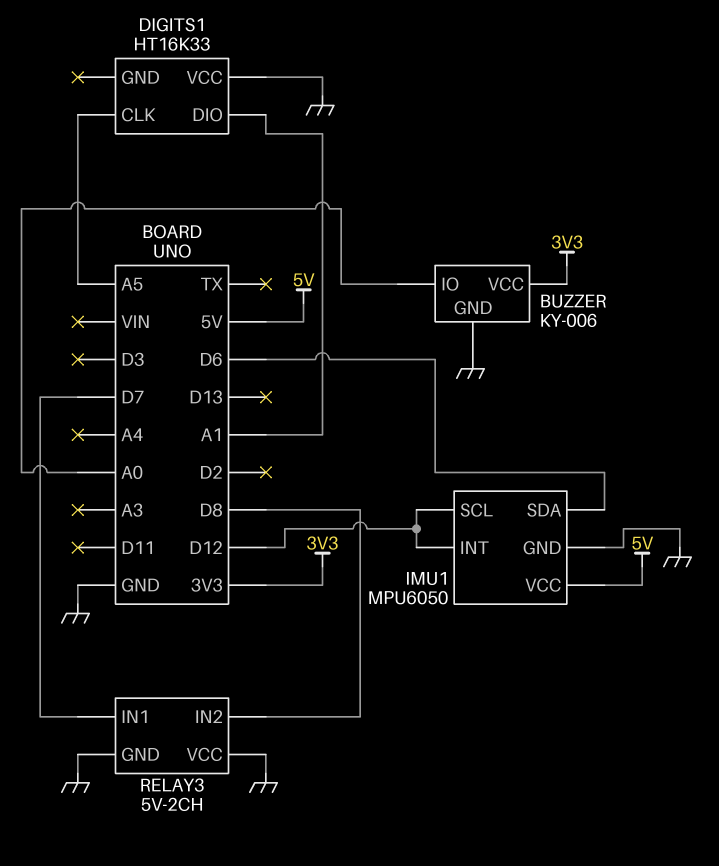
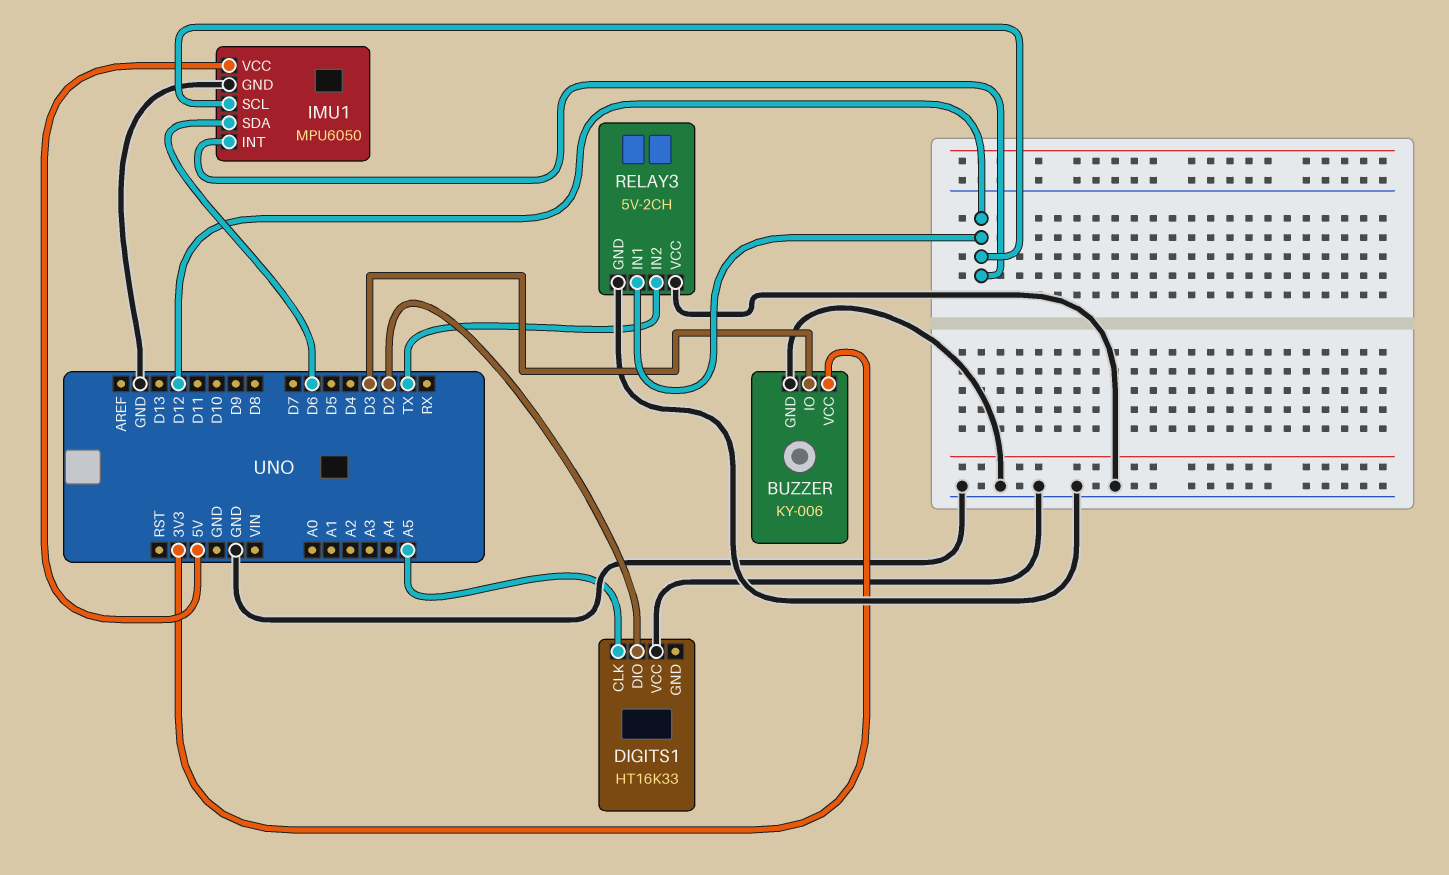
BUZZER pin IO: A0 -> D3
DIGITS1 pin DIO: A1 -> D2
RELAY3 pin IN1: D7 -> D12
RELAY3 pin IN2: D8 -> TX

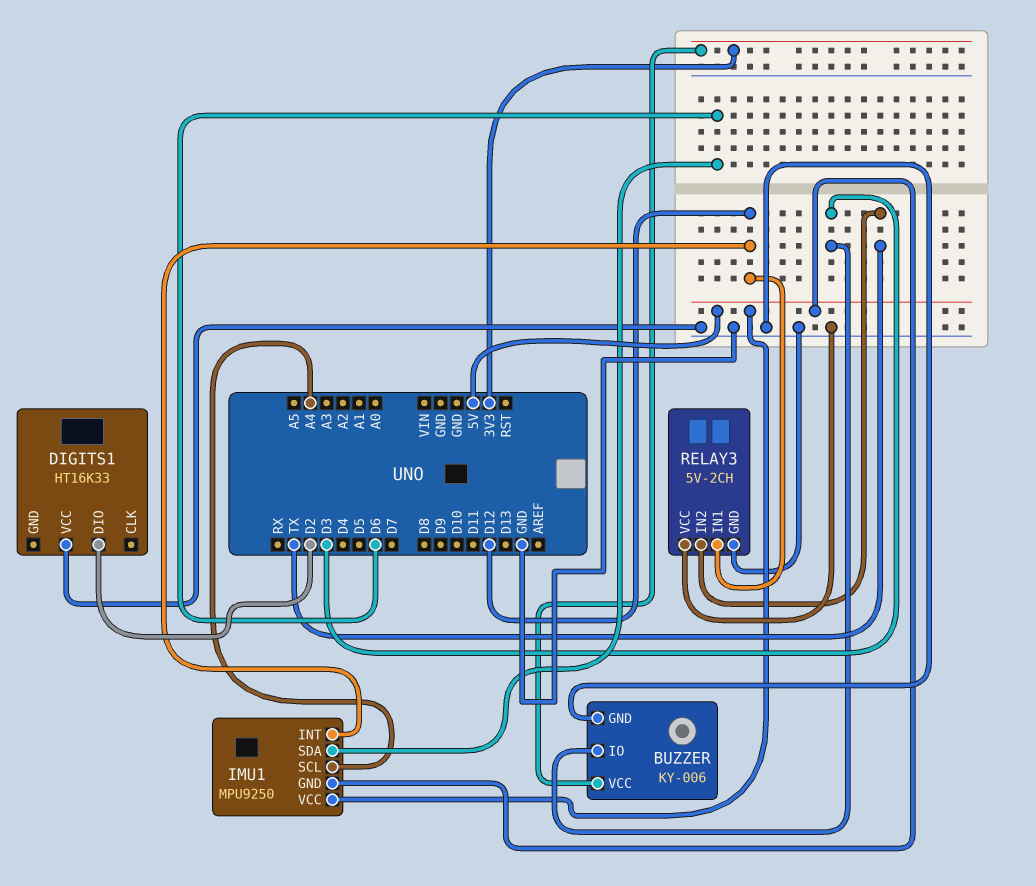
DIGITS1 pin CLK: A5 -> none
IMU1: MPU6050 -> MPU9250
IMU1 pin GND: GND -> 5V
IMU1 pin SCL: D12 -> A4

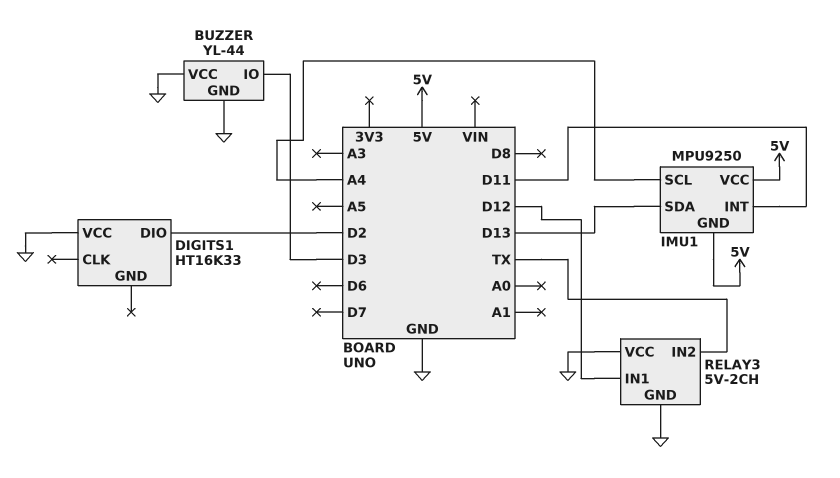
BUZZER: KY-006 -> YL-44
BUZZER pin VCC: 3V3 -> GND
IMU1 pin INT: D12 -> D11
IMU1 pin SDA: D6 -> D13

